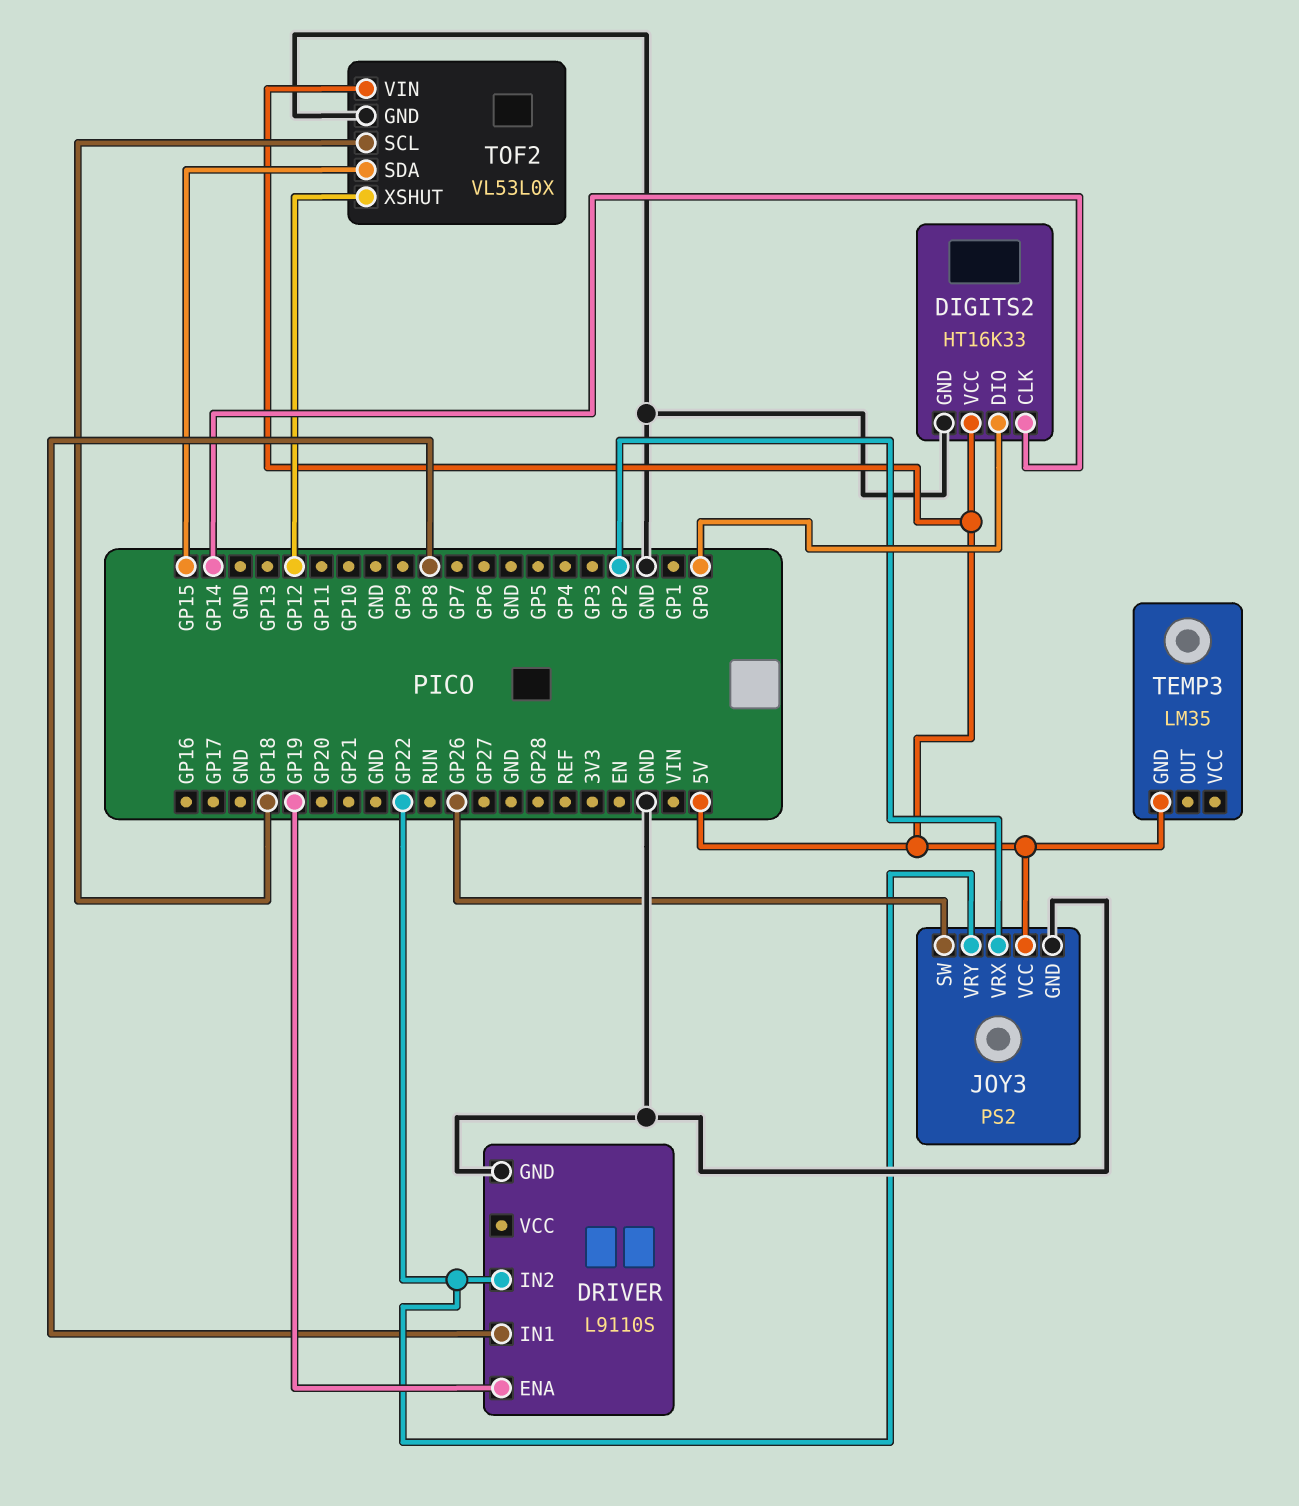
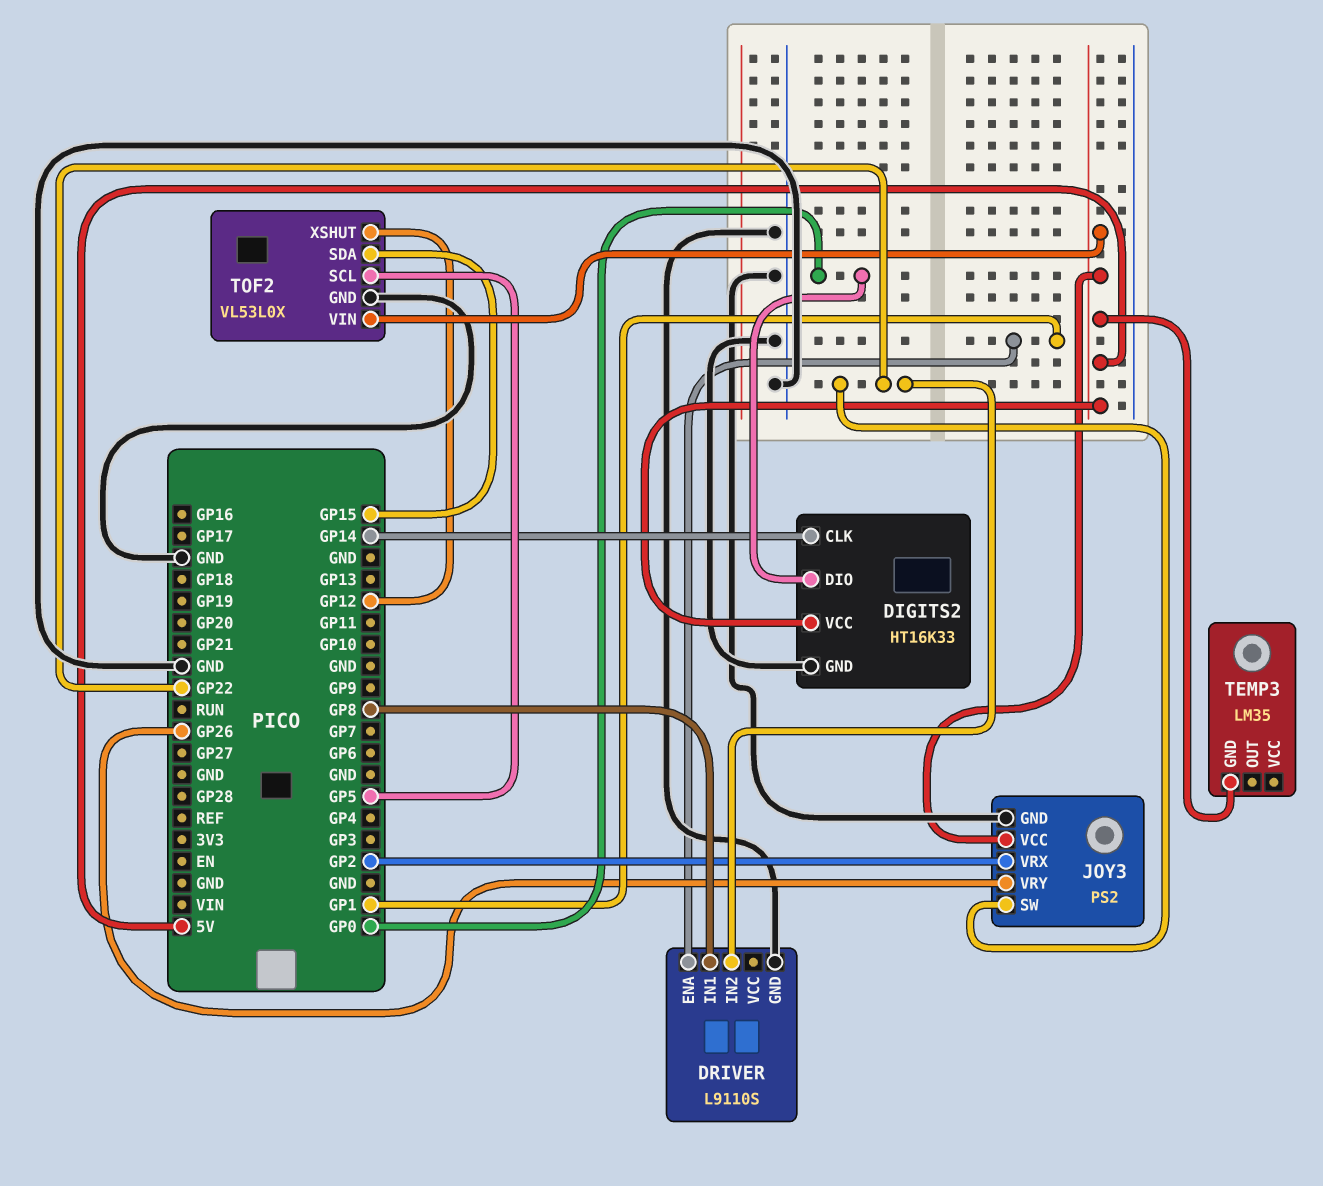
DRIVER pin ENA: GP19 -> GP1
JOY3 pin SW: GP26 -> GP22
JOY3 pin VRY: GP22 -> GP26
TOF2 pin SCL: GP18 -> GP5

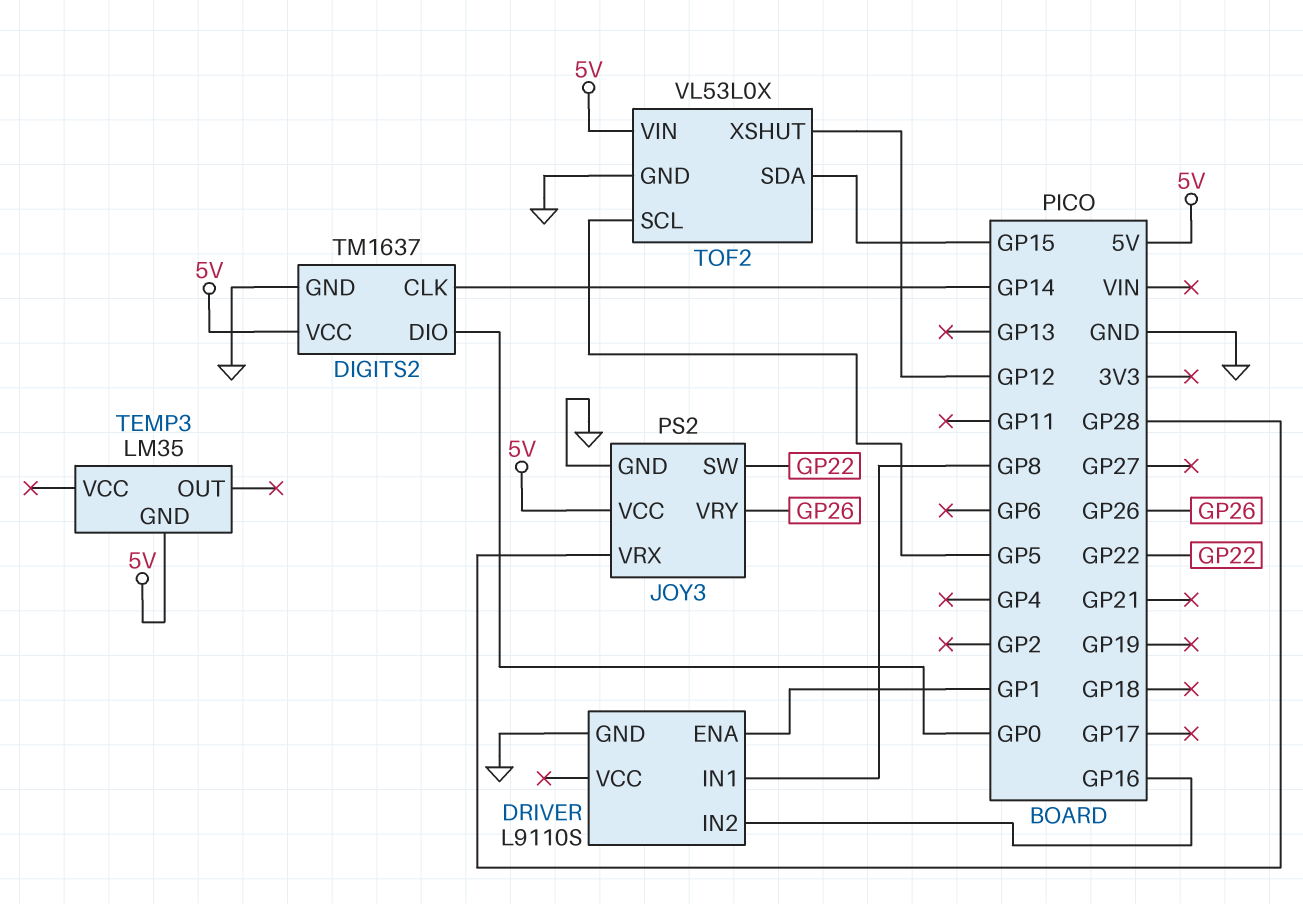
DIGITS2: HT16K33 -> TM1637
DRIVER pin IN2: GP22 -> GP16
JOY3 pin VRX: GP2 -> GP28

